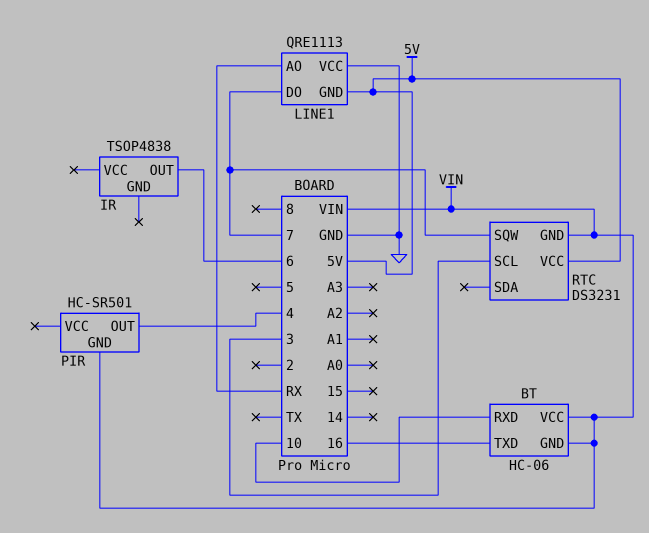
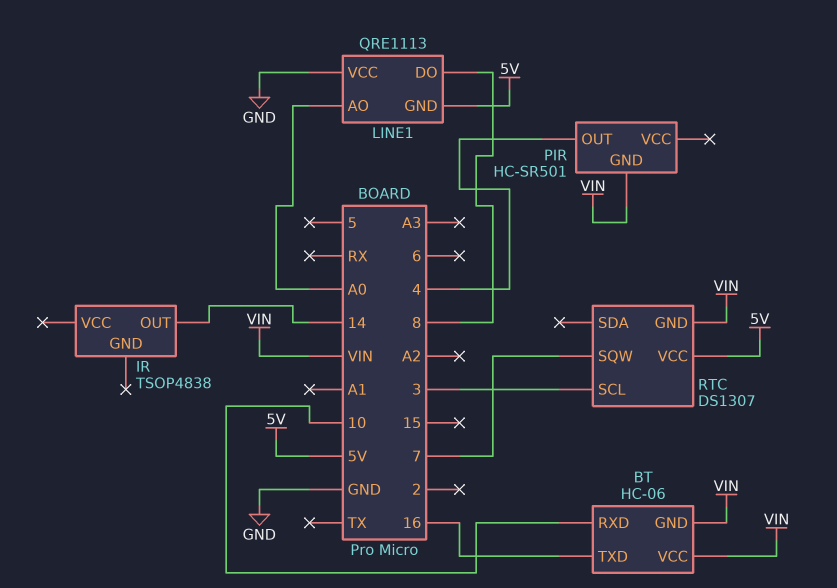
IR pin OUT: 6 -> 14
LINE1 pin AO: RX -> A0
LINE1 pin DO: 7 -> 8
RTC: DS3231 -> DS1307

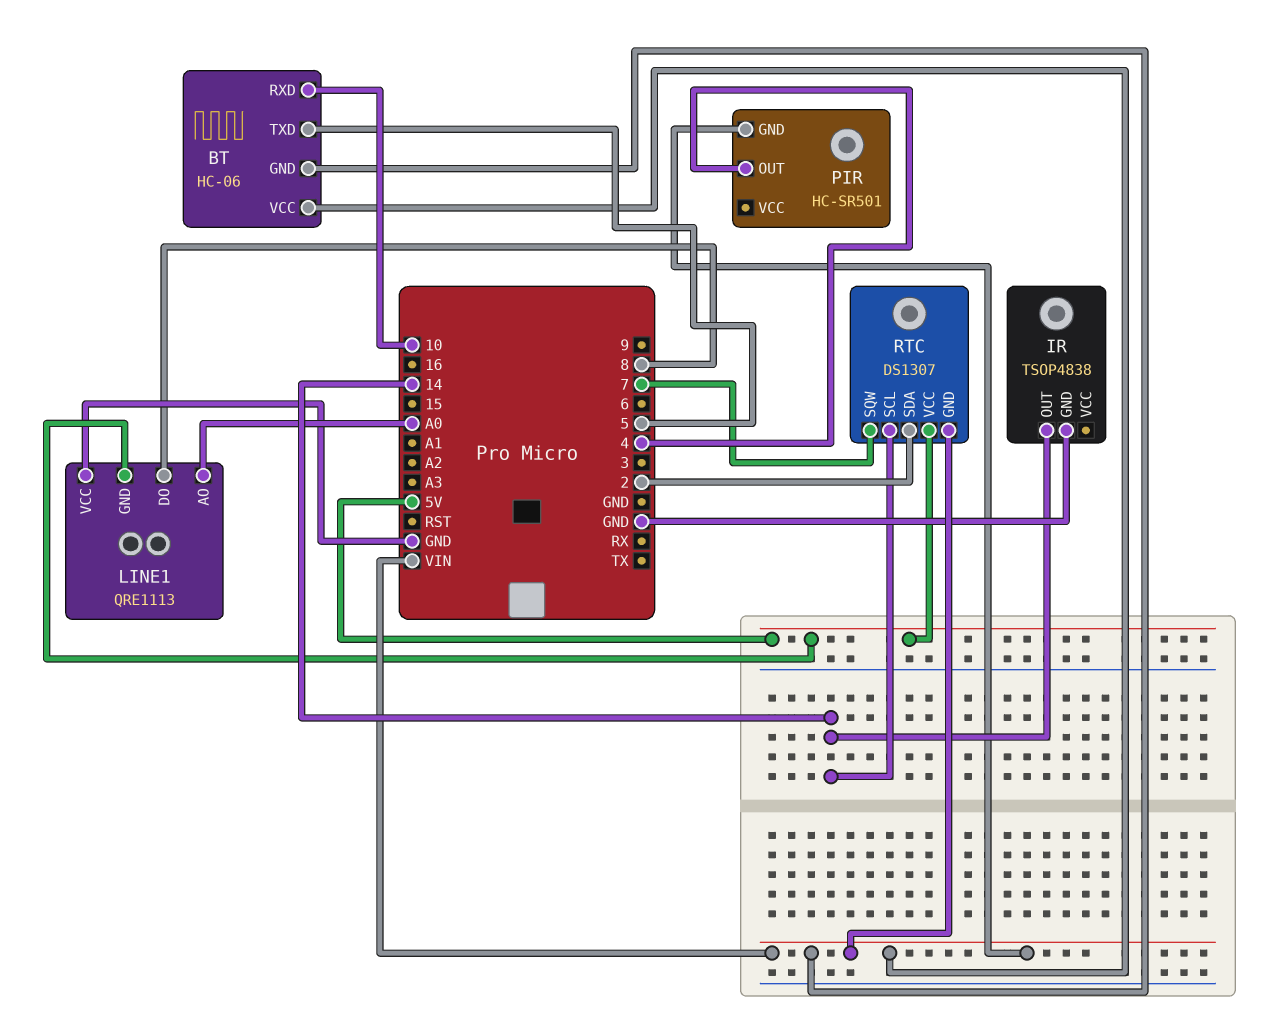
BT pin TXD: 16 -> 5
IR pin GND: none -> GND
RTC pin SCL: 3 -> 14
RTC pin SDA: none -> 2

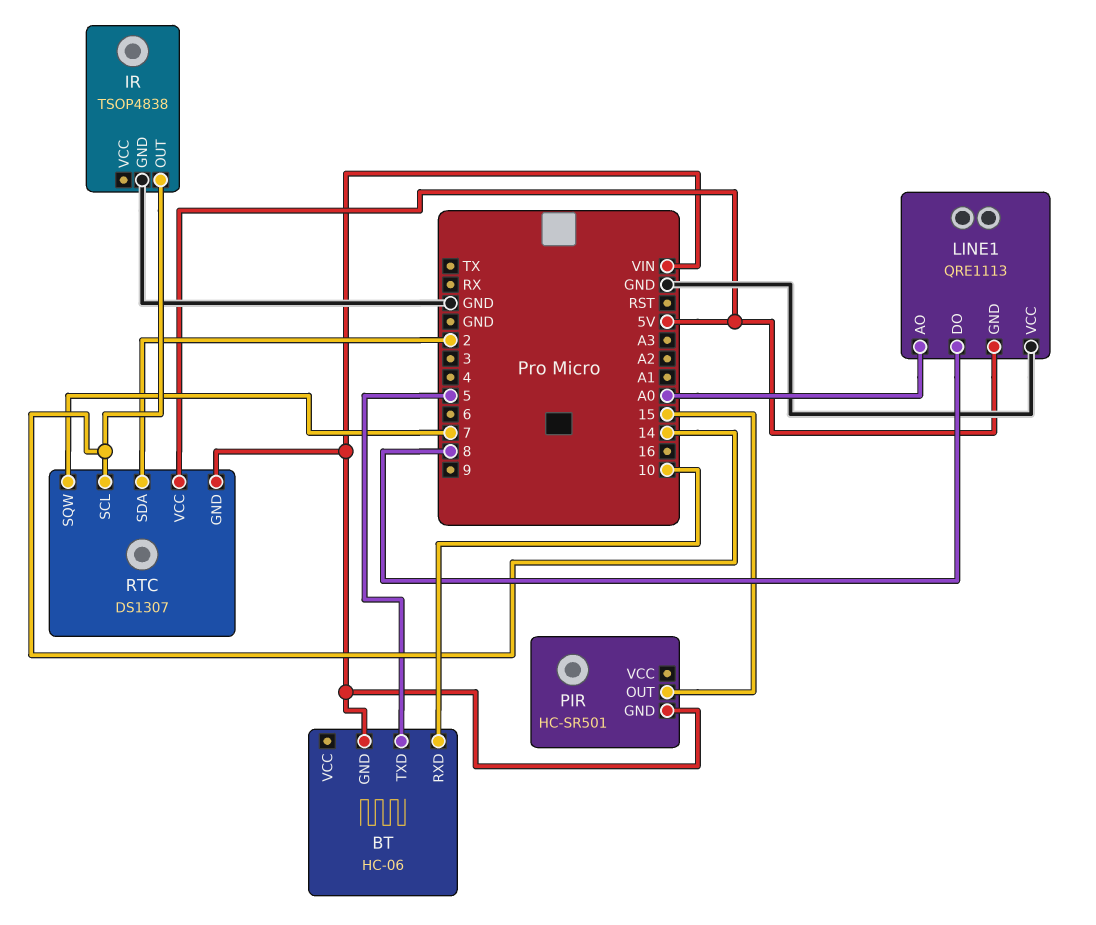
BT pin VCC: VIN -> none
PIR pin OUT: 4 -> 15

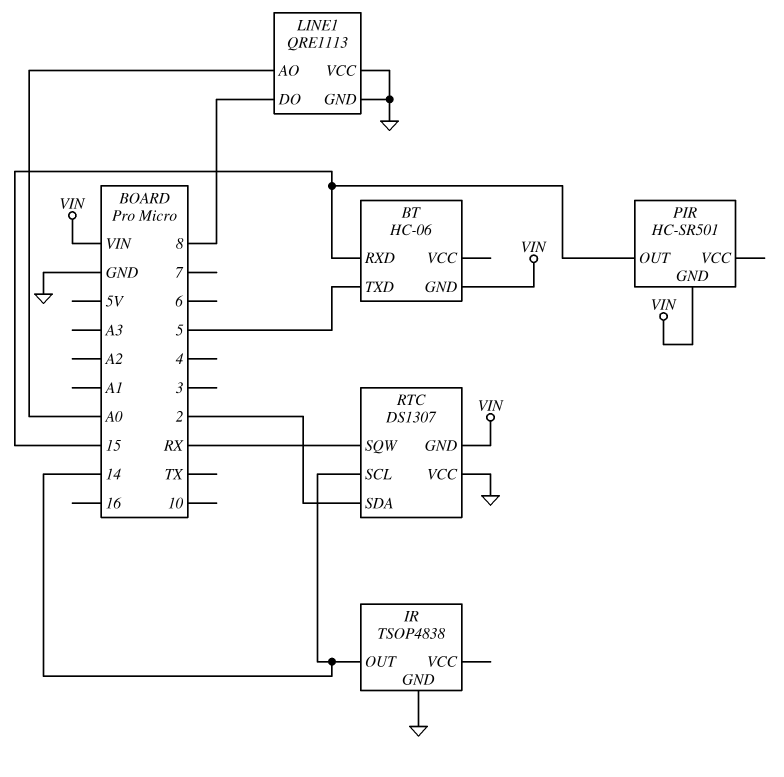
BT pin RXD: 10 -> 15
LINE1 pin GND: 5V -> GND
RTC pin SQW: 7 -> RX
RTC pin VCC: 5V -> GND

